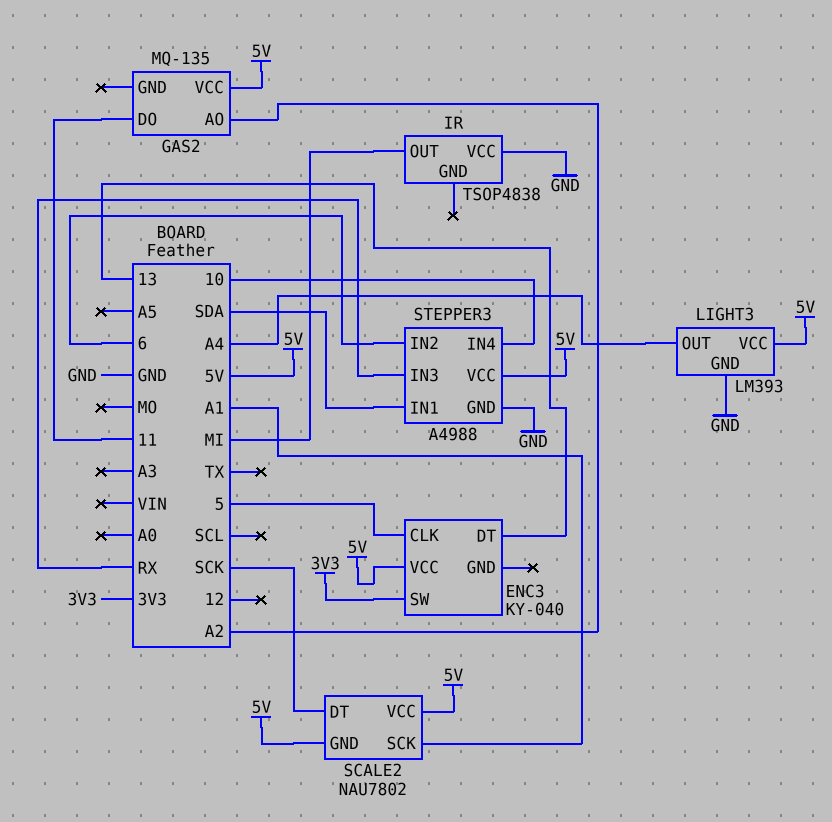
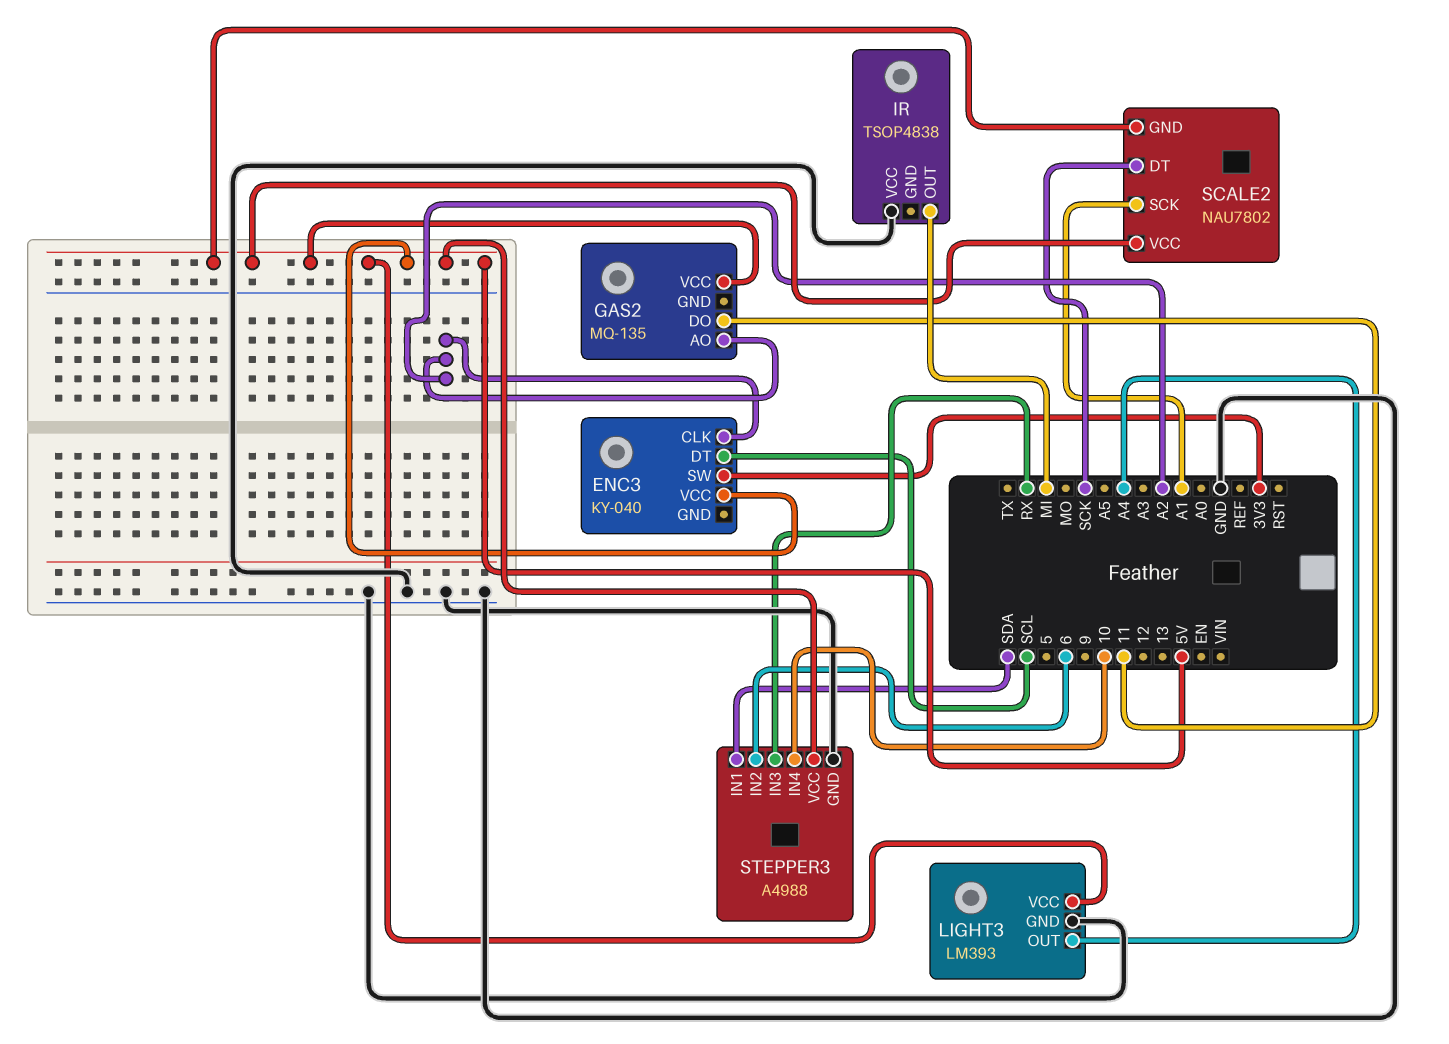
ENC3 pin CLK: 5 -> A2
ENC3 pin DT: 13 -> SCL

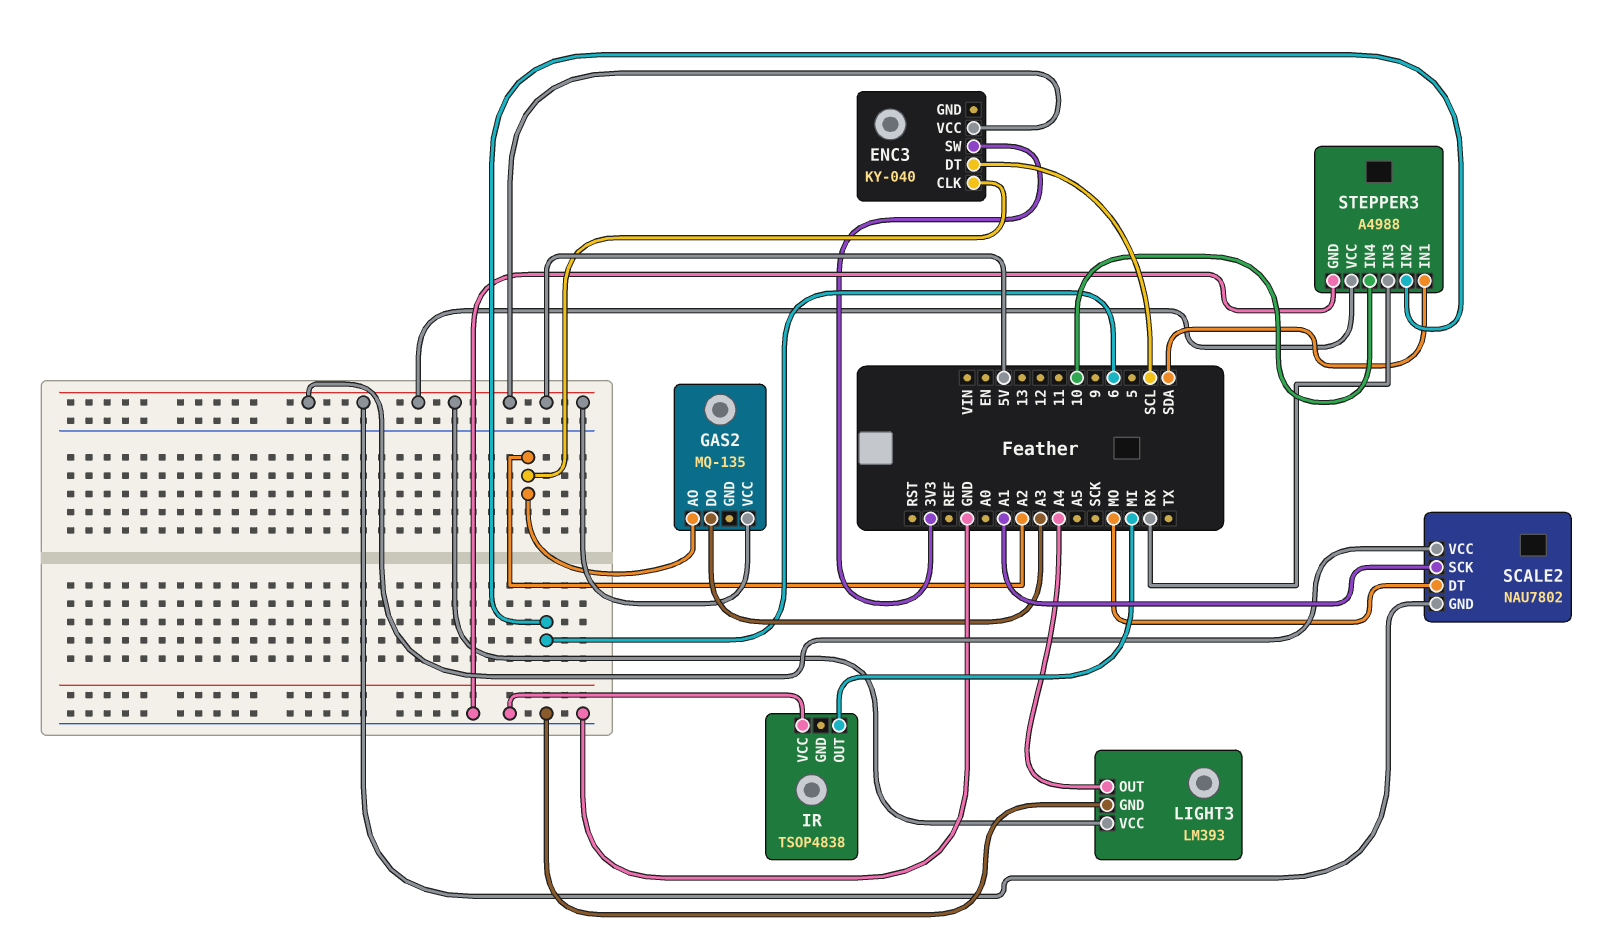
GAS2 pin DO: 11 -> A3
SCALE2 pin DT: SCK -> MO

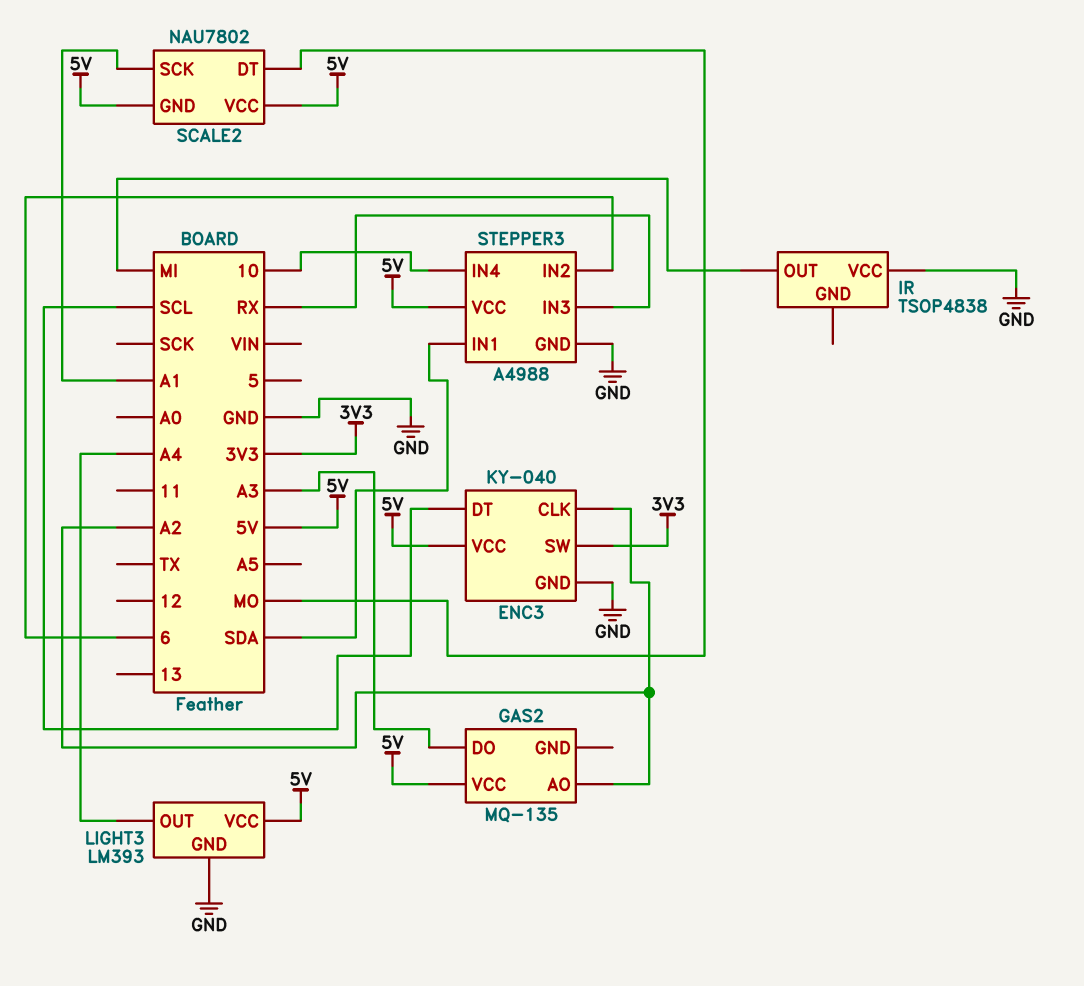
ENC3 pin GND: none -> GND

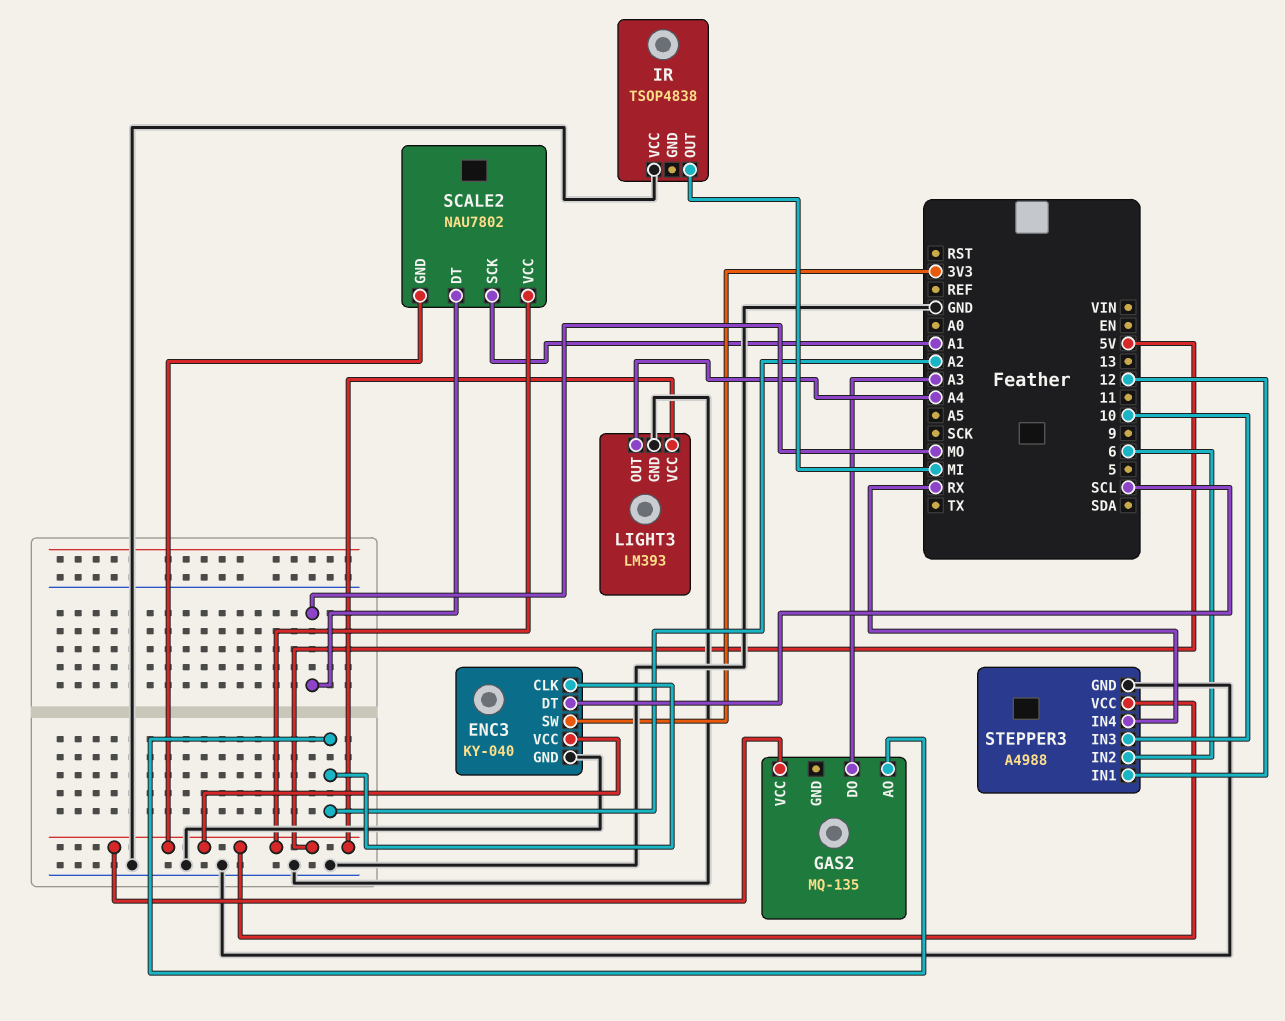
STEPPER3 pin IN1: SDA -> 12
STEPPER3 pin IN3: RX -> 10
STEPPER3 pin IN4: 10 -> RX

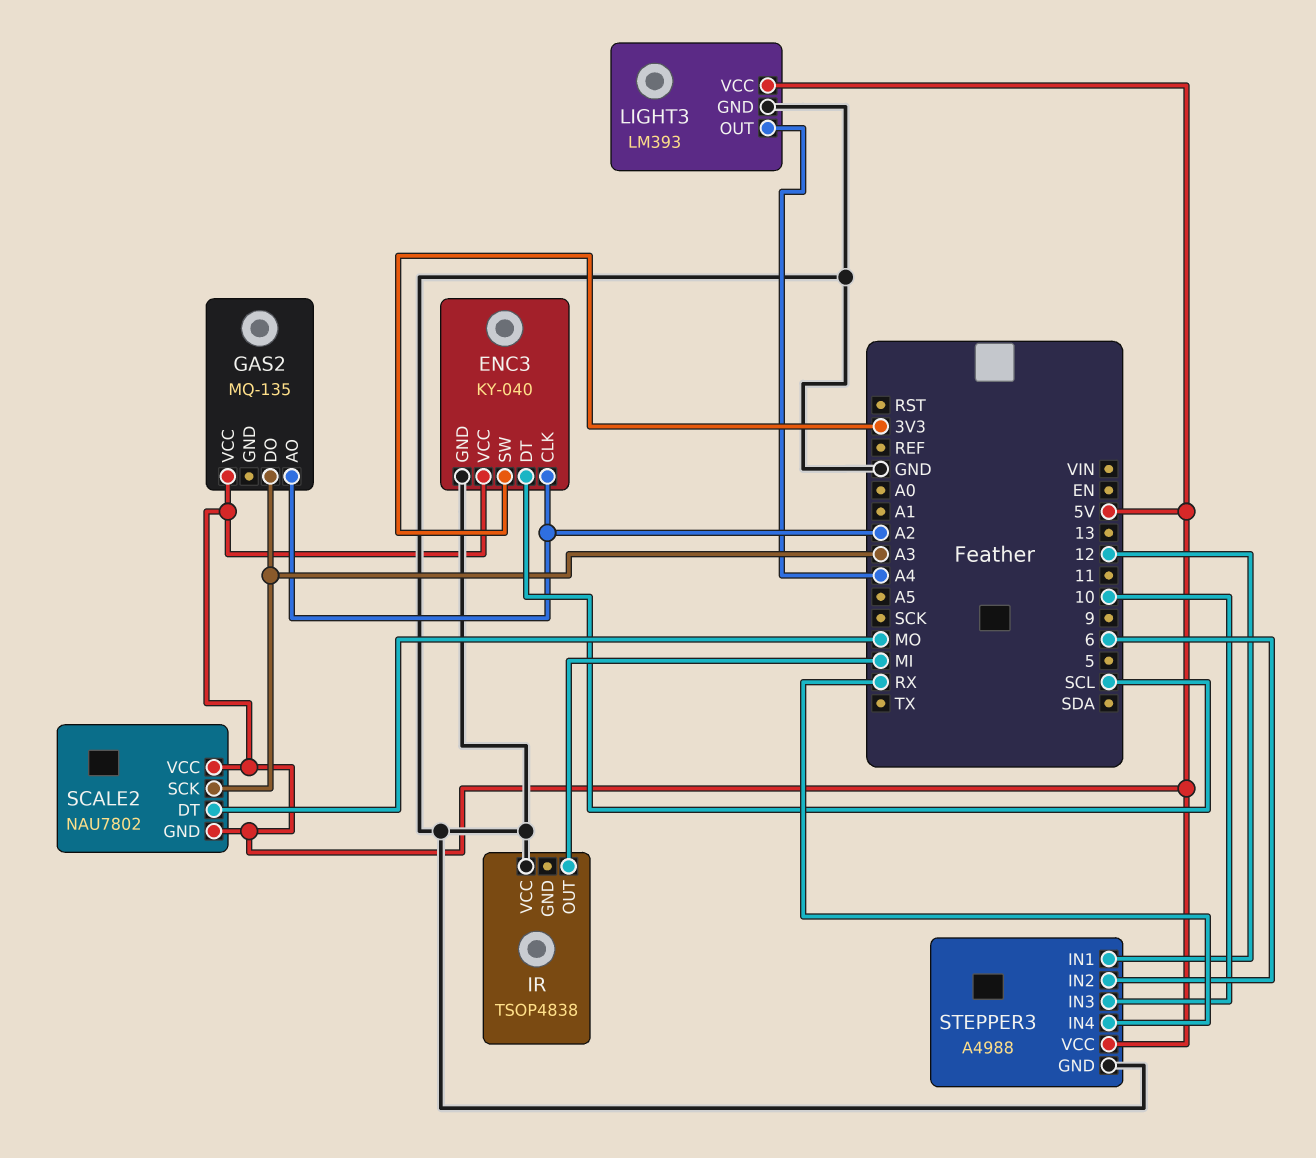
SCALE2 pin SCK: A1 -> A3

